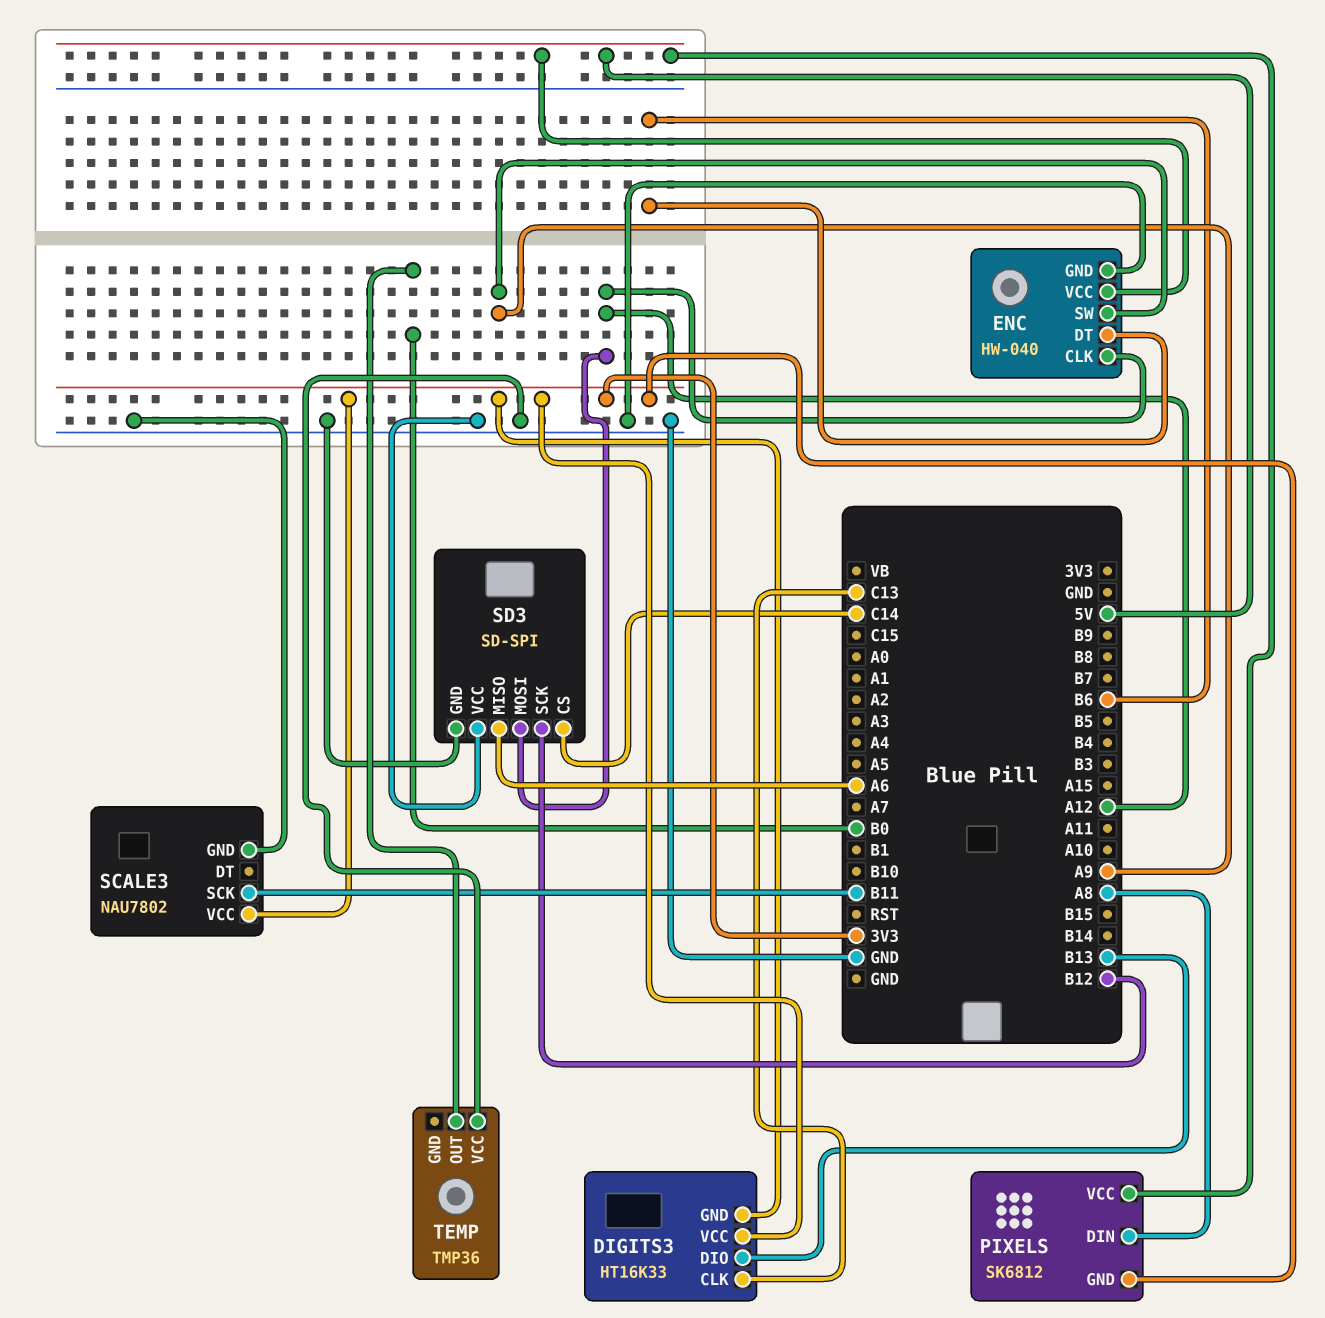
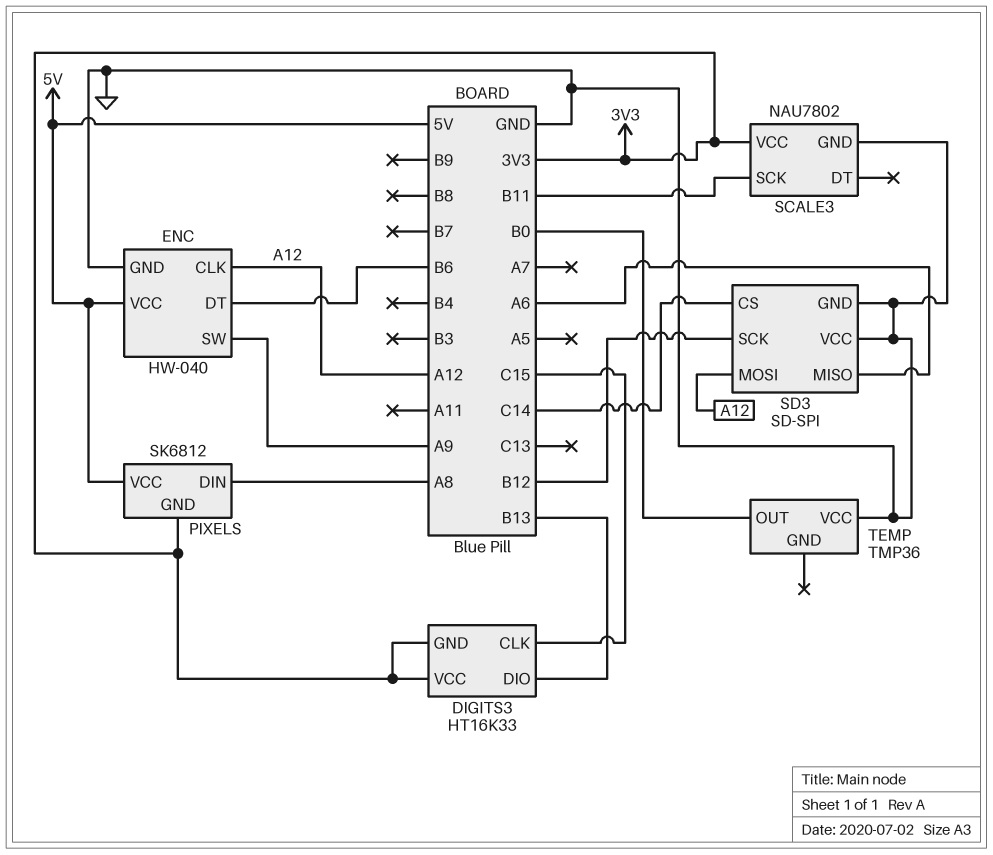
DIGITS3 pin CLK: C13 -> C15

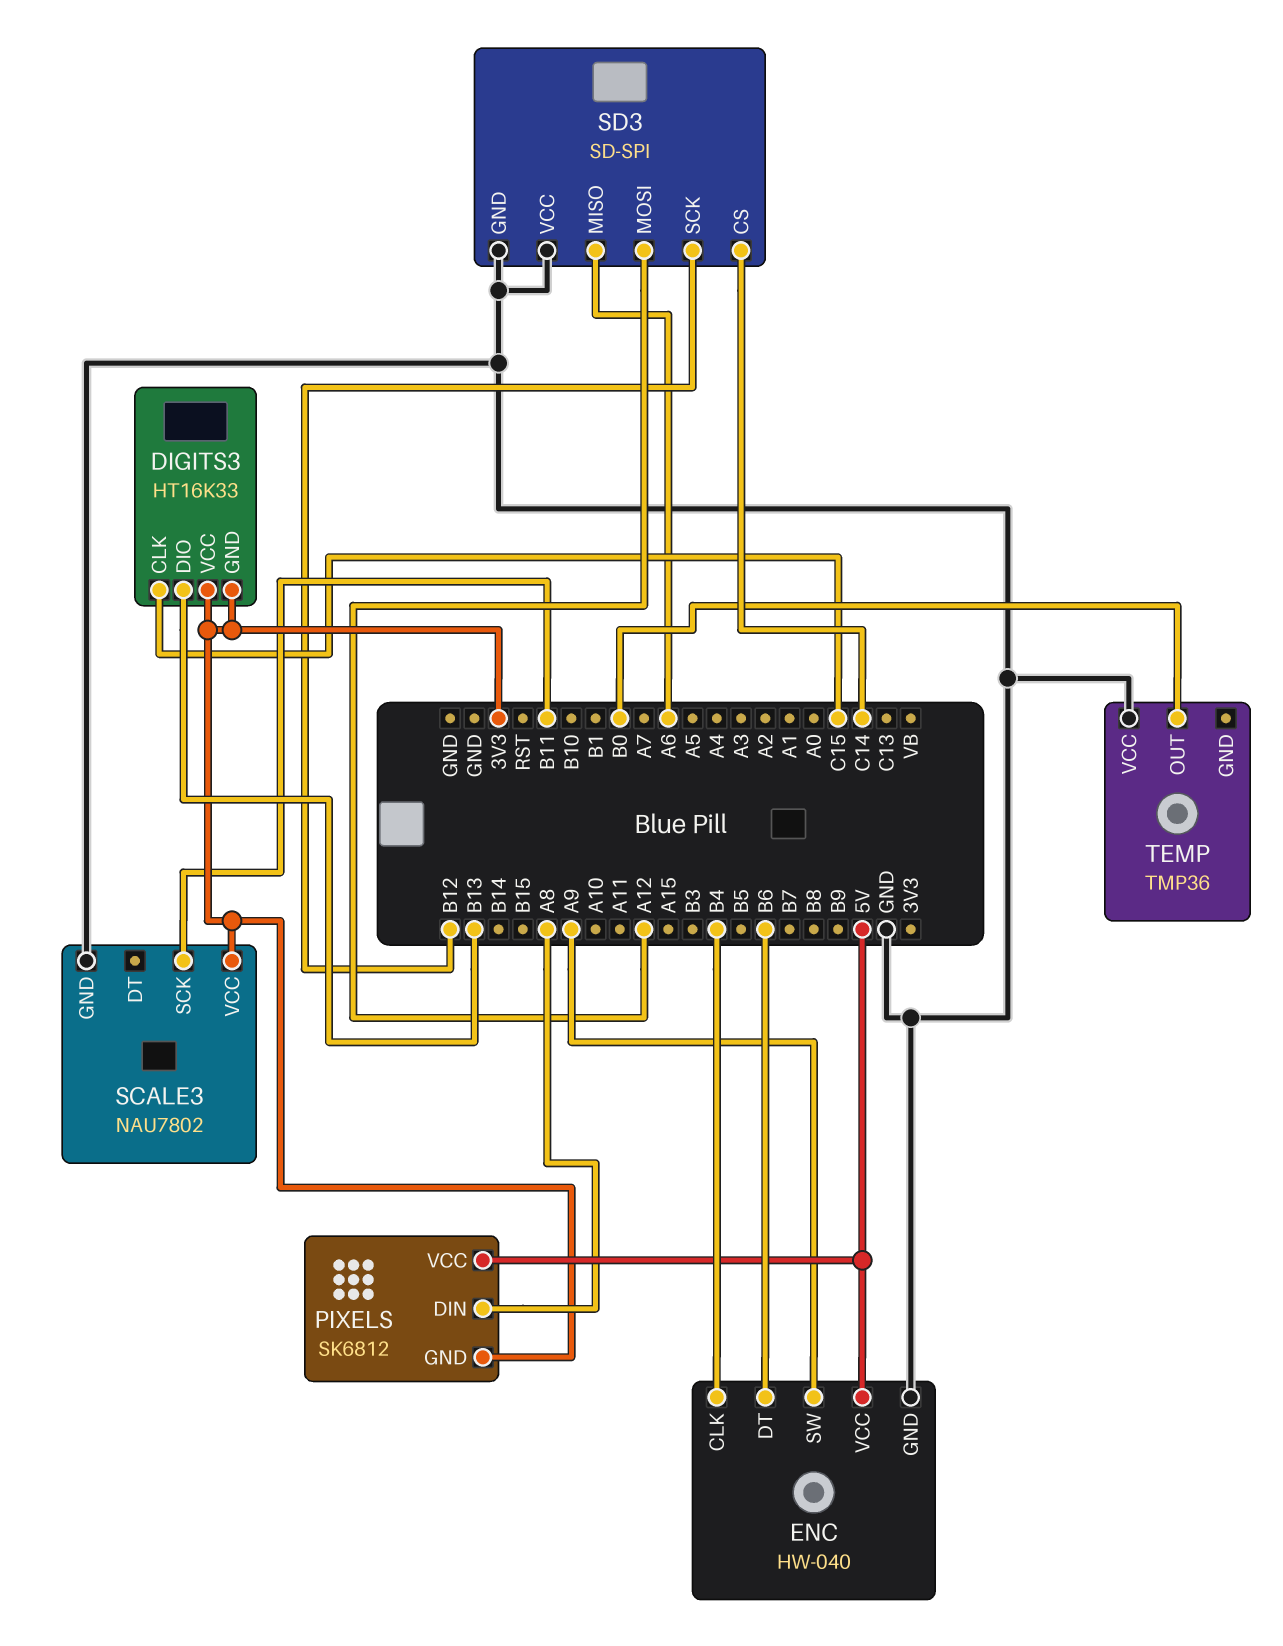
ENC pin CLK: A12 -> B4

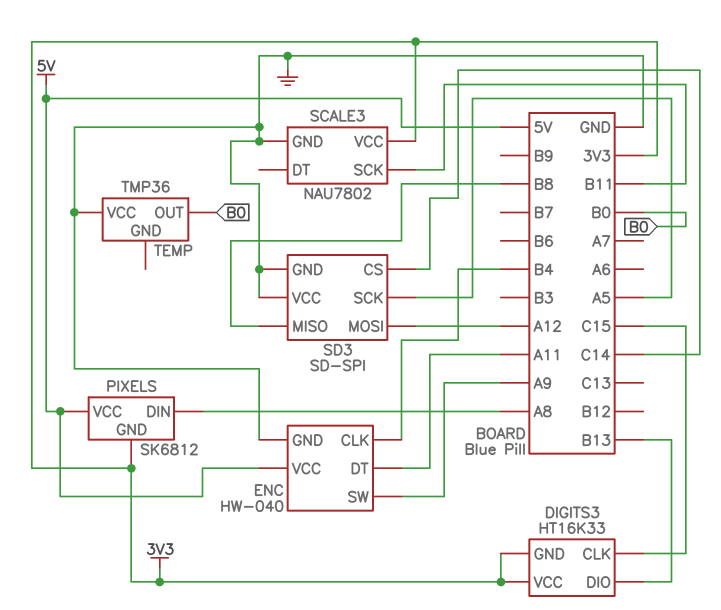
ENC pin DT: B6 -> A11
SD3 pin MISO: A6 -> B8
SD3 pin SCK: B12 -> A5

